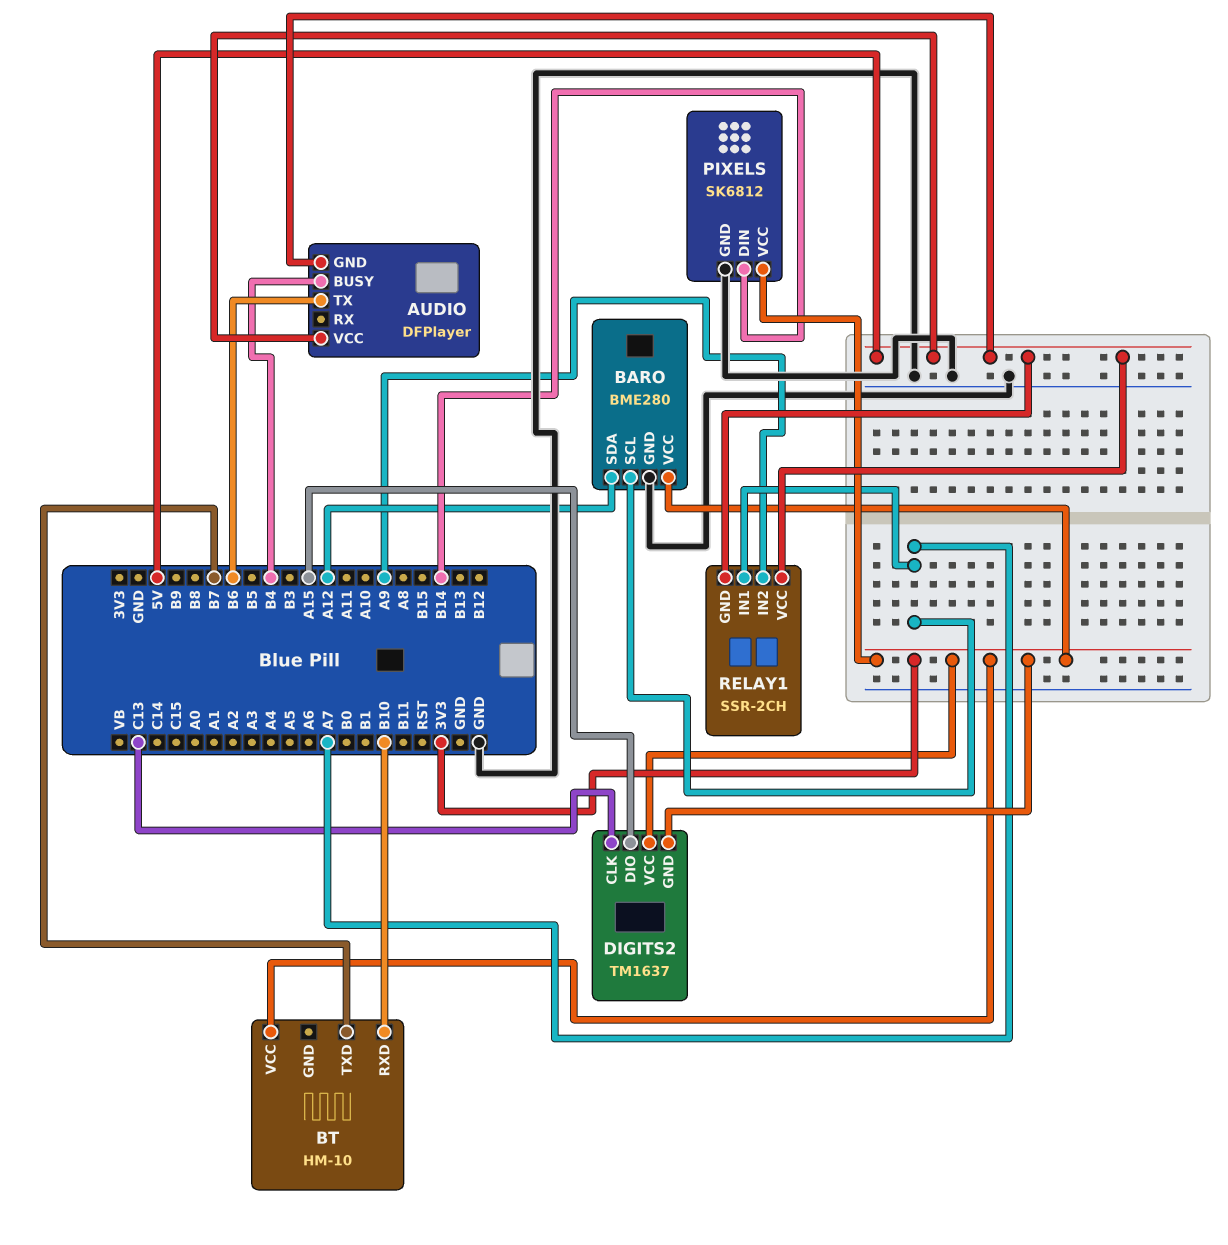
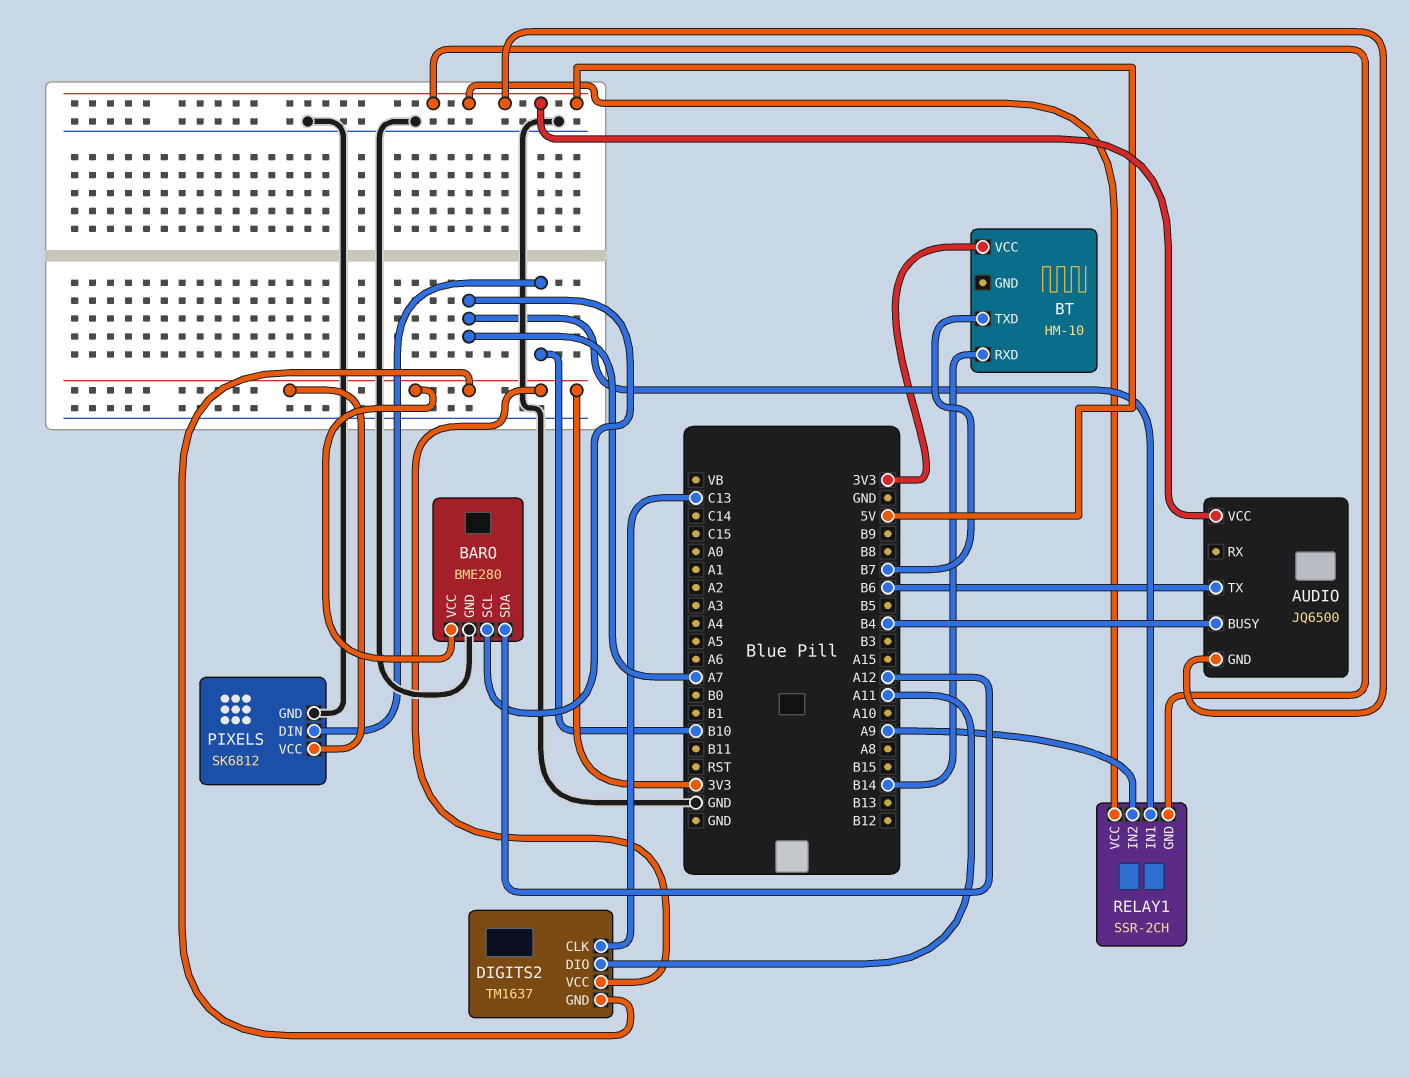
AUDIO: DFPlayer -> JQ6500
BT pin RXD: B10 -> B14
DIGITS2 pin DIO: A15 -> A11
PIXELS pin DIN: B14 -> B10

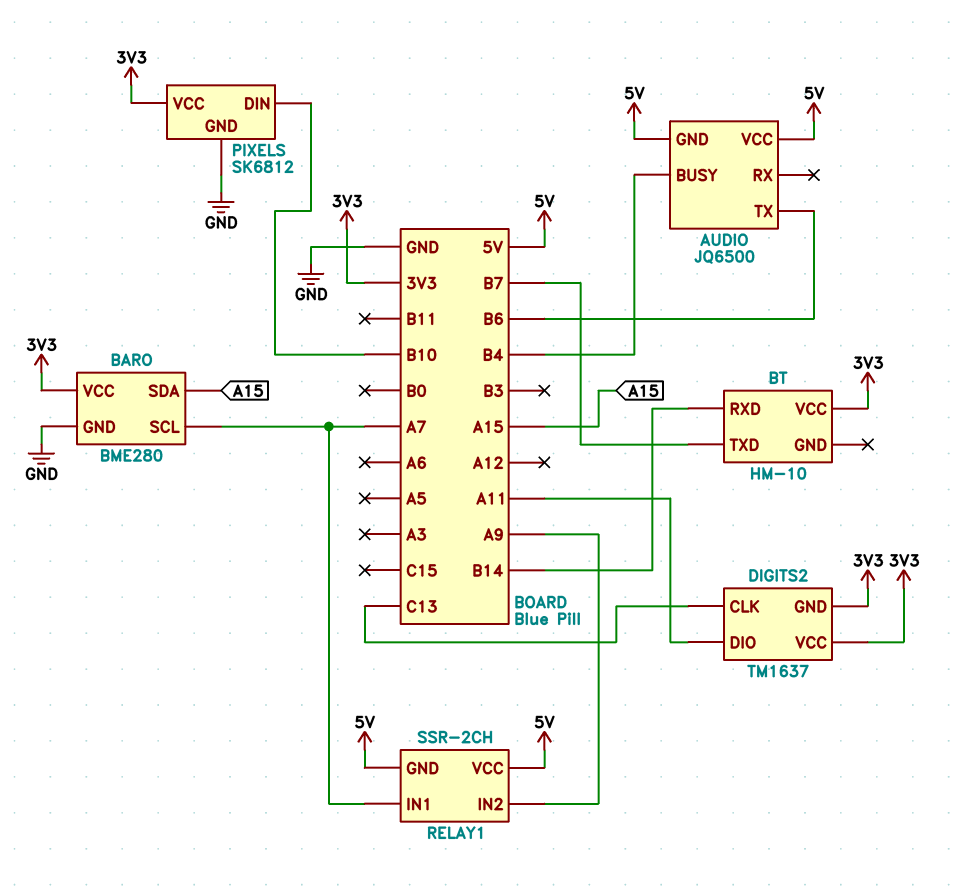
BARO pin SDA: A12 -> A15

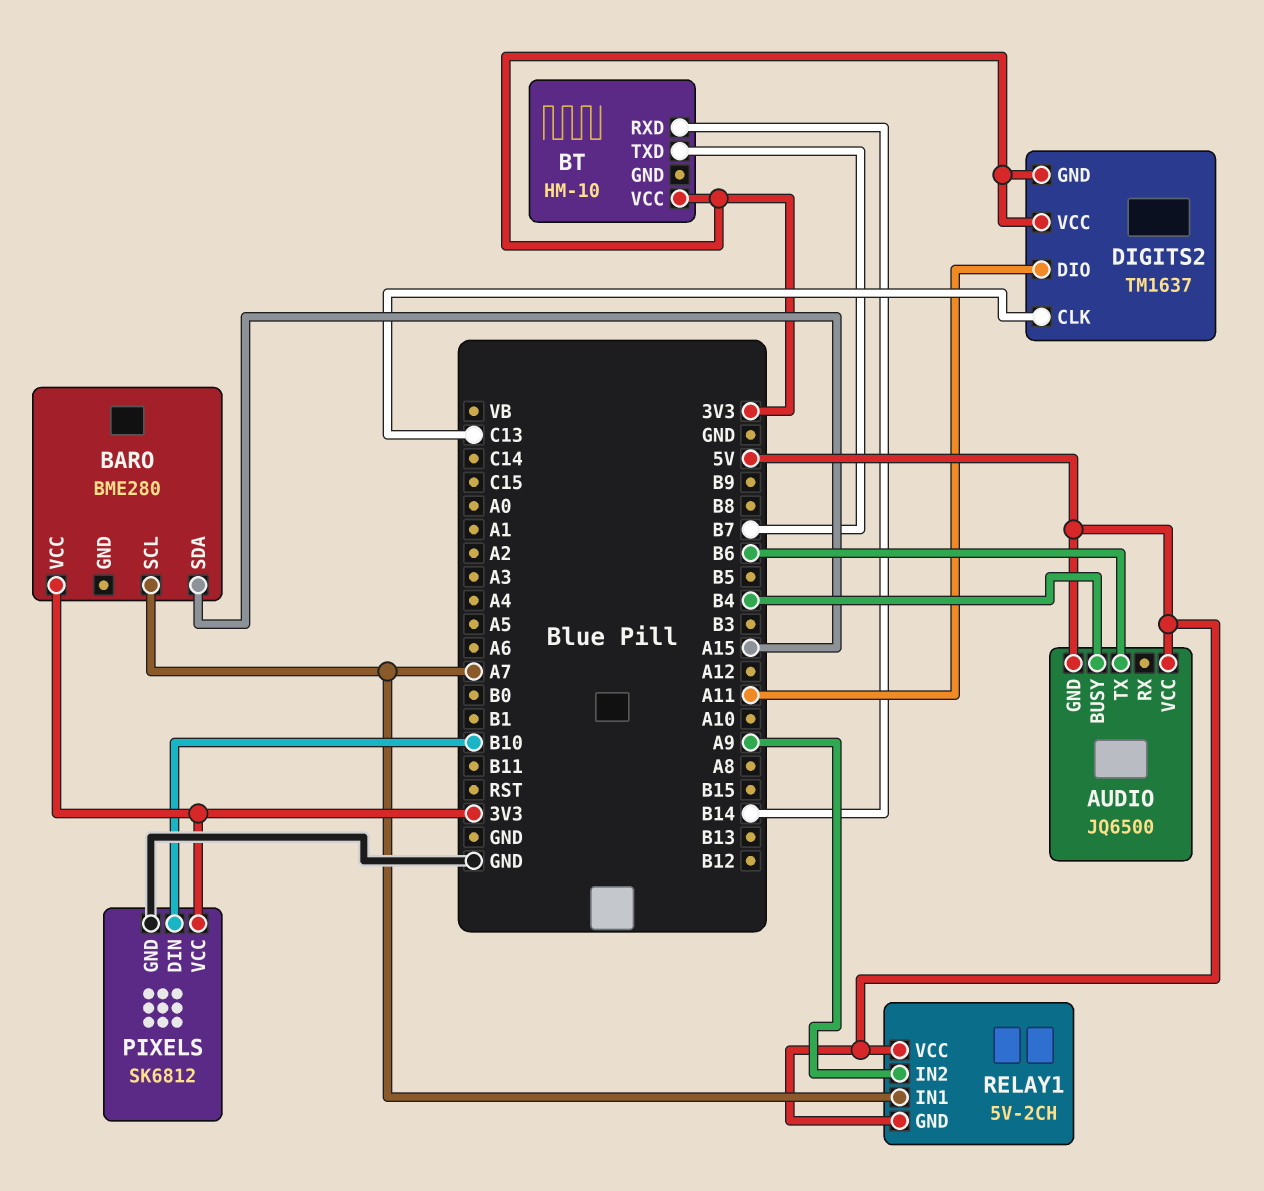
BARO pin GND: GND -> none
RELAY1: SSR-2CH -> 5V-2CH

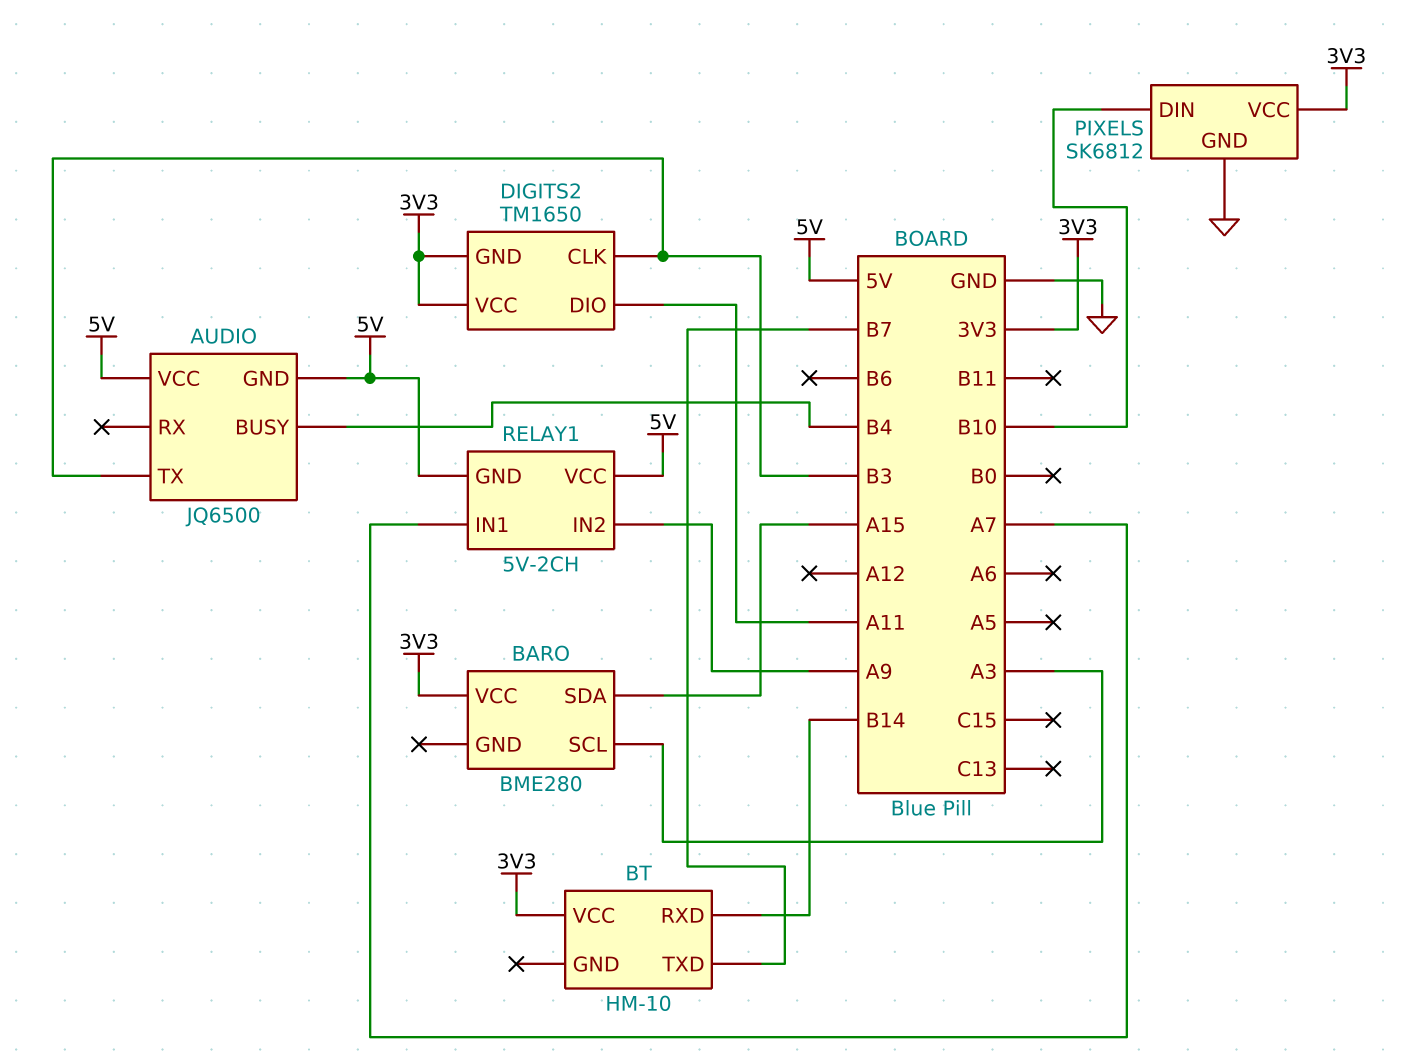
AUDIO pin TX: B6 -> B3
BARO pin SCL: A7 -> A3
DIGITS2: TM1637 -> TM1650
DIGITS2 pin CLK: C13 -> B3

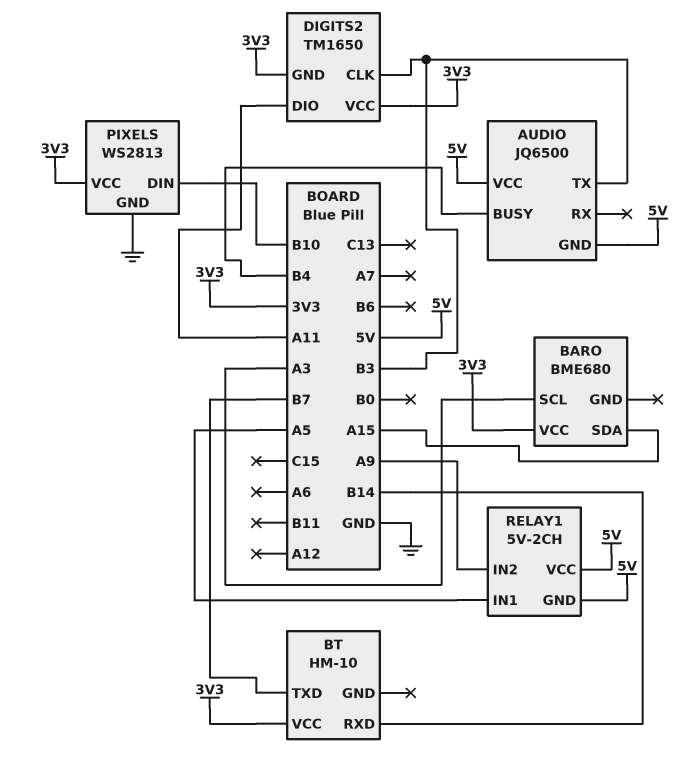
BARO: BME280 -> BME680
PIXELS: SK6812 -> WS2813
RELAY1 pin IN1: A7 -> A5

